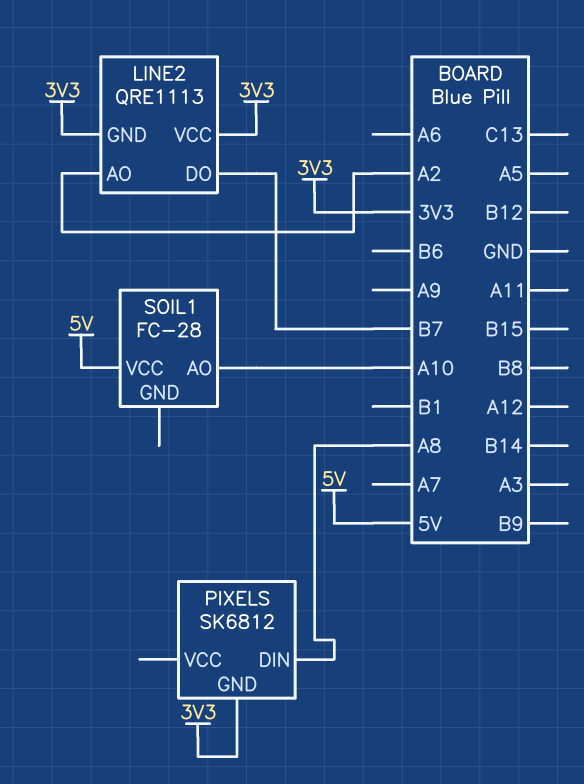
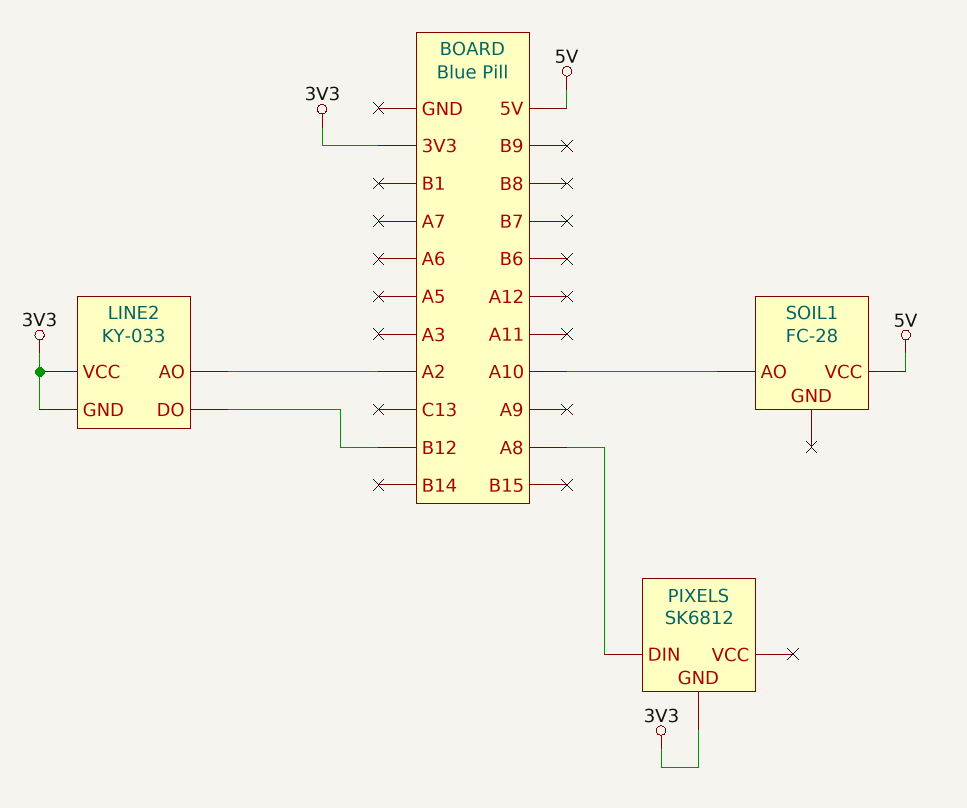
LINE2: QRE1113 -> KY-033
LINE2 pin DO: B7 -> B12

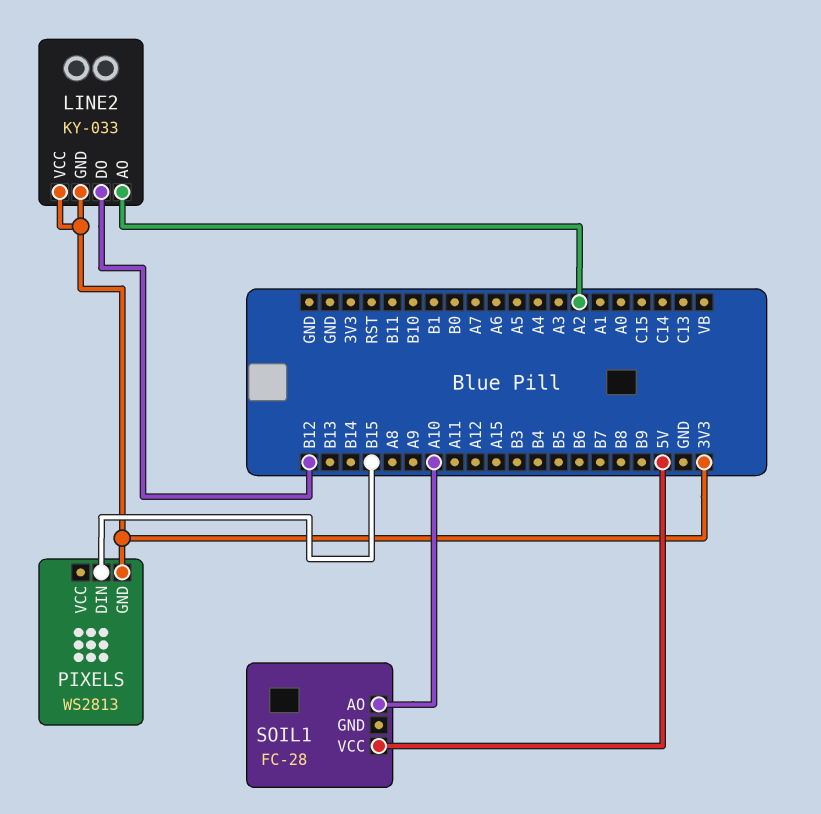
PIXELS: SK6812 -> WS2813
PIXELS pin DIN: A8 -> B15

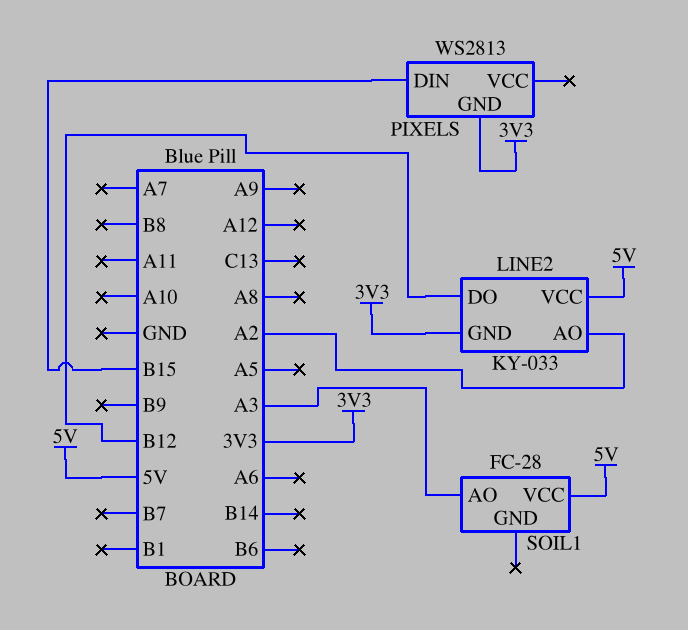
LINE2 pin VCC: 3V3 -> 5V
SOIL1 pin AO: A10 -> A3

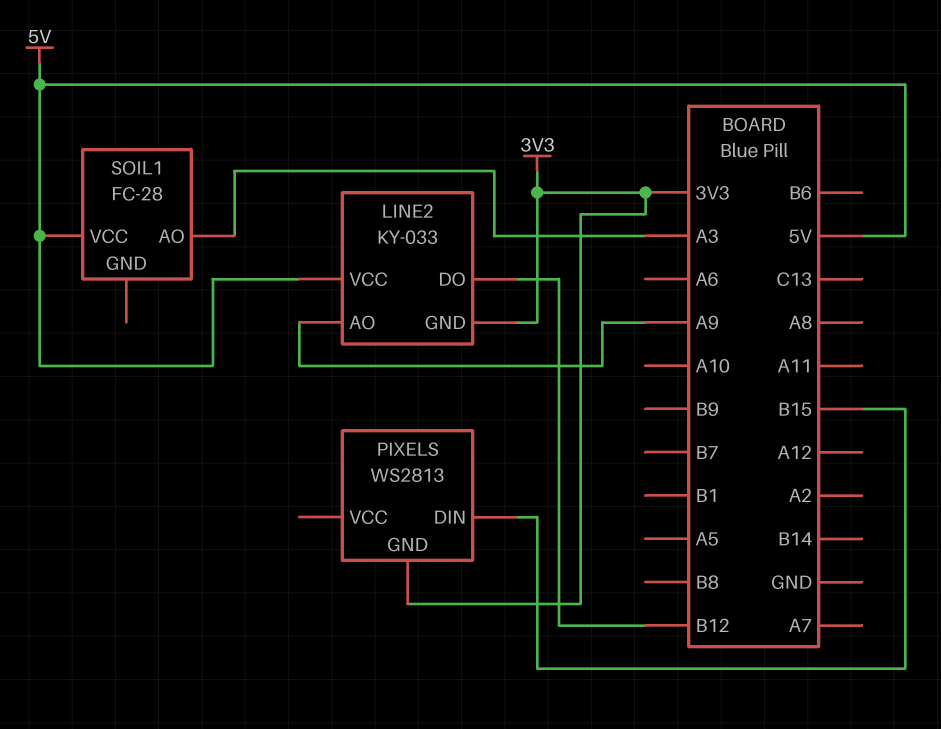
LINE2 pin AO: A2 -> A9

